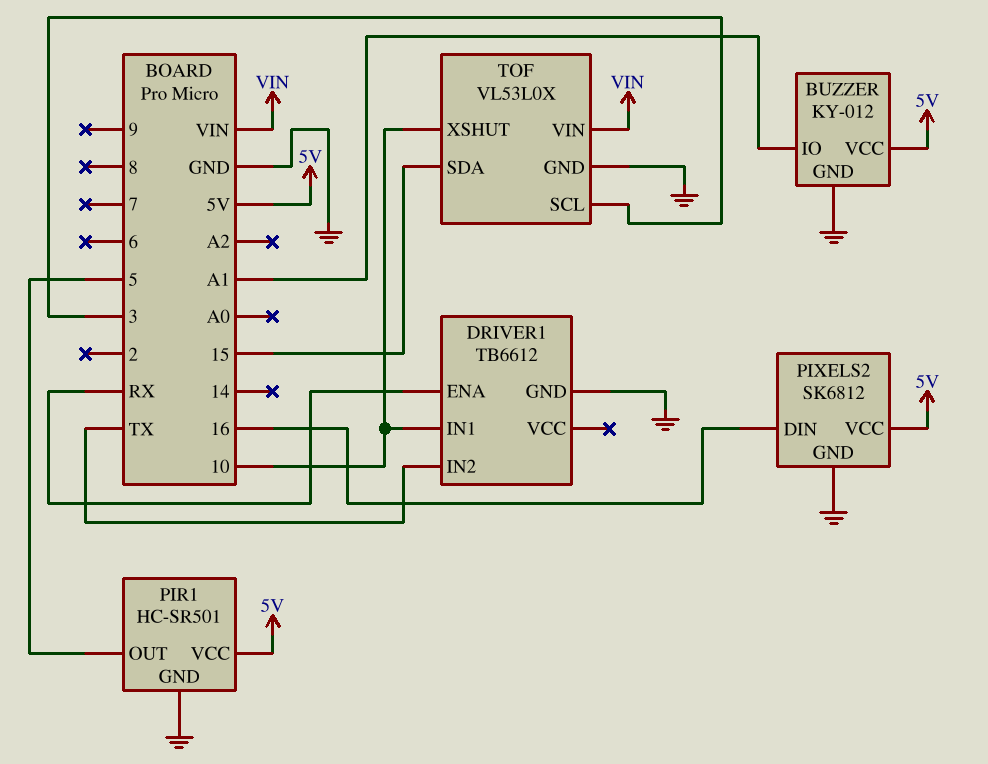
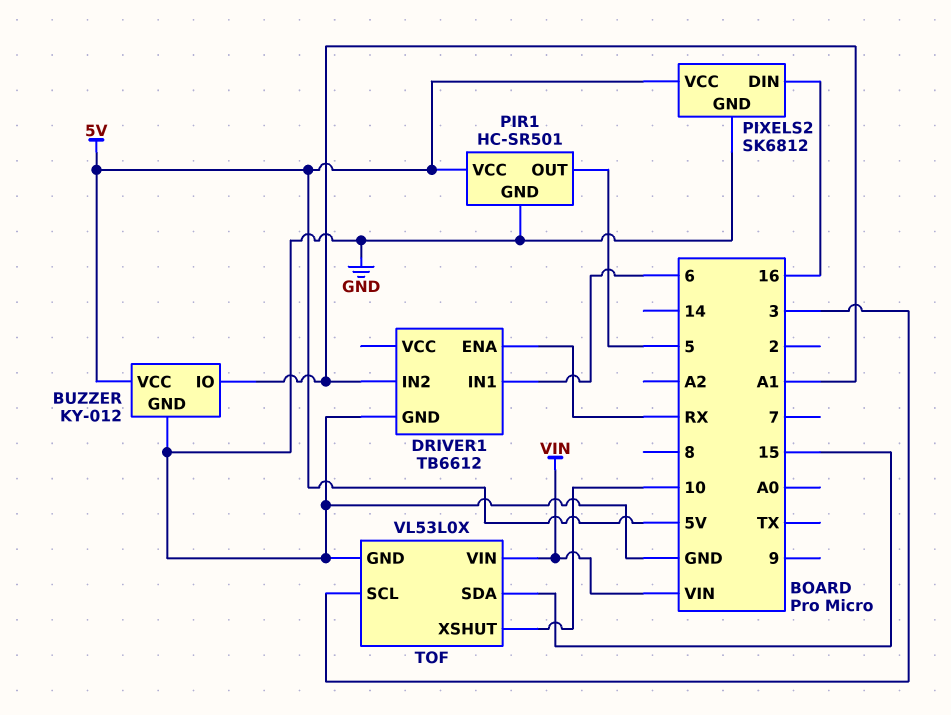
DRIVER1 pin IN1: 10 -> 6
DRIVER1 pin IN2: TX -> A1

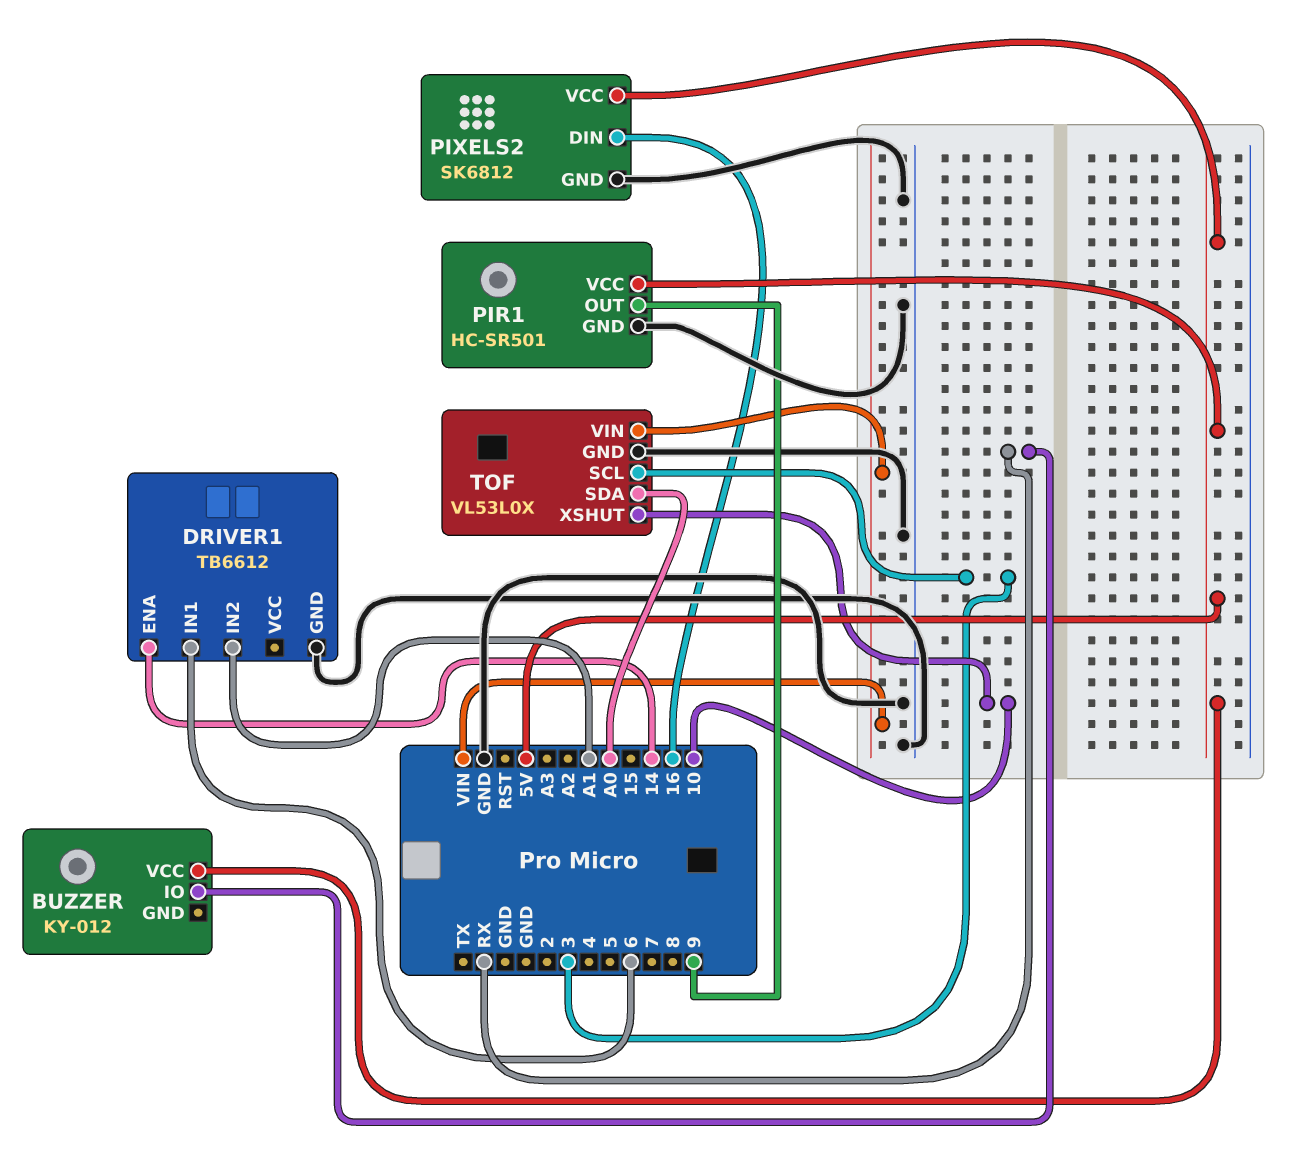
BUZZER pin GND: GND -> none
BUZZER pin IO: A1 -> RX
DRIVER1 pin ENA: RX -> 14
PIR1 pin OUT: 5 -> 9
TOF pin SDA: 15 -> A0

